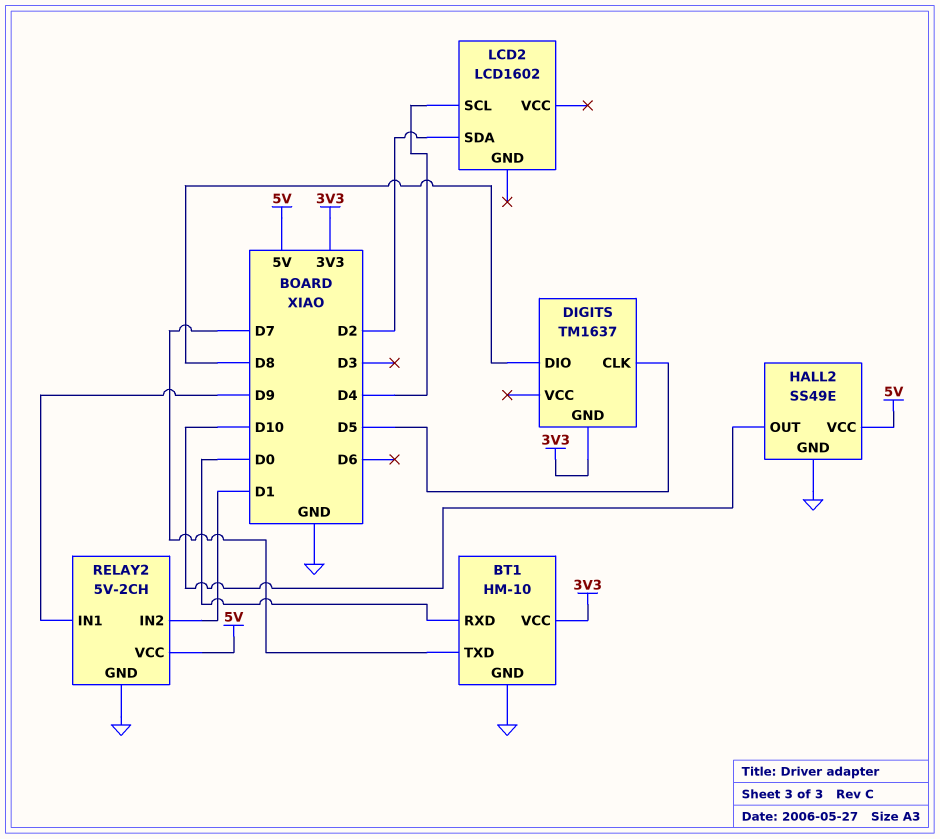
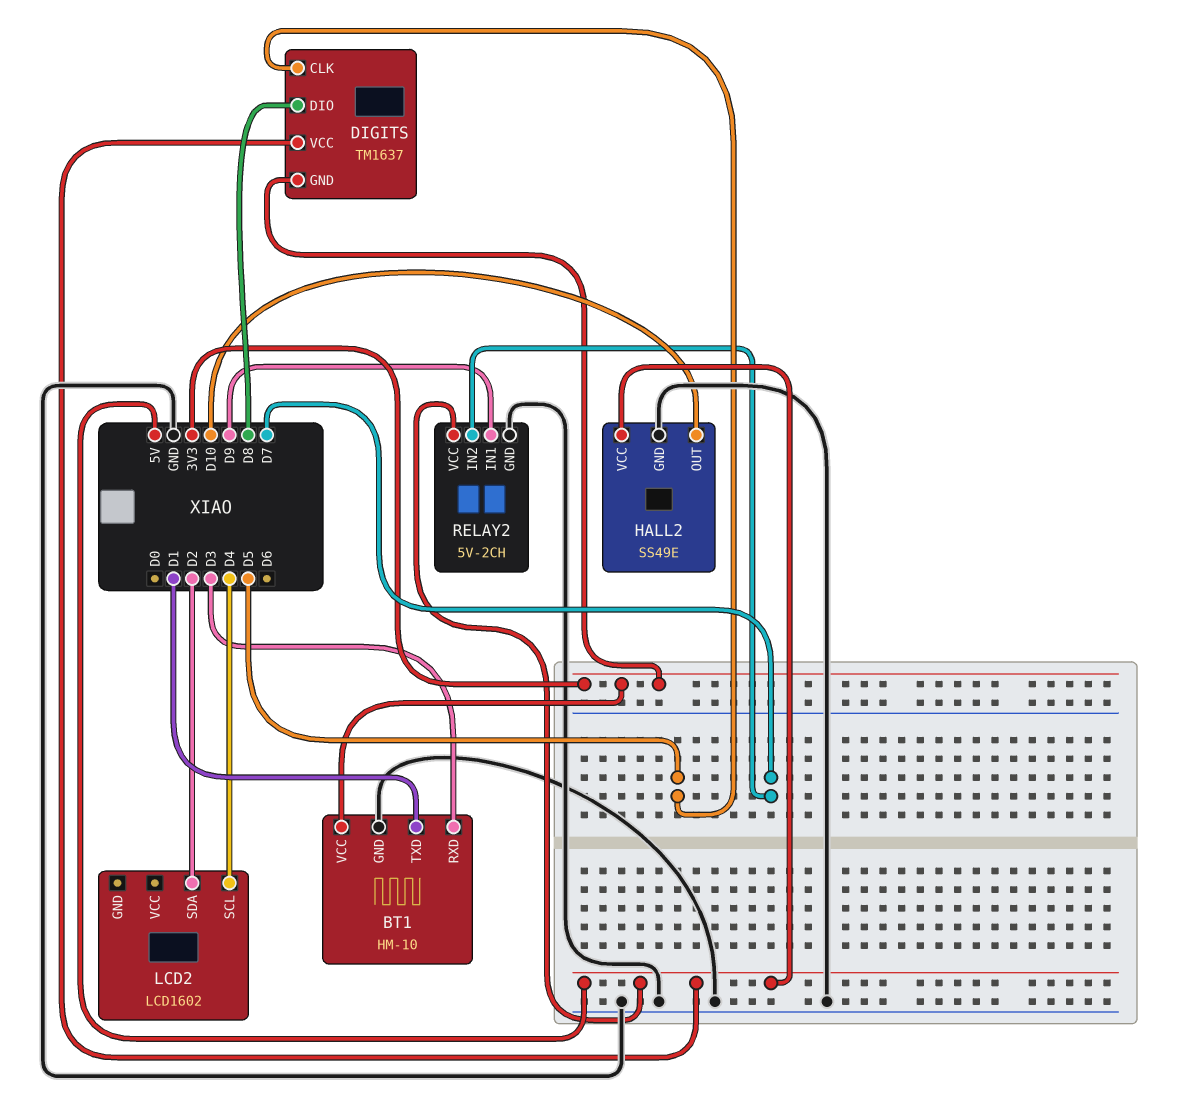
BT1 pin RXD: D0 -> D3
BT1 pin TXD: D7 -> D1
DIGITS pin VCC: none -> 5V
RELAY2 pin IN2: D1 -> D7

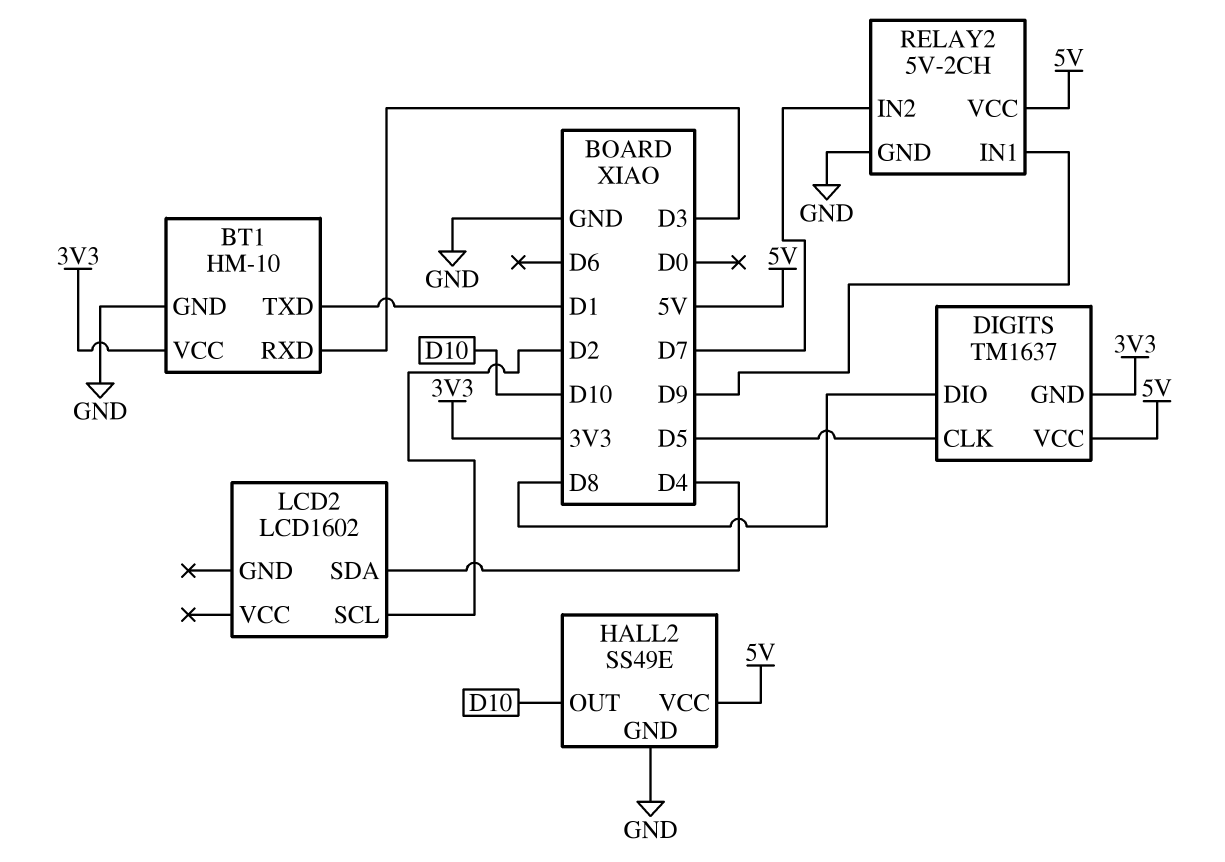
LCD2 pin SCL: D4 -> D2
LCD2 pin SDA: D2 -> D4

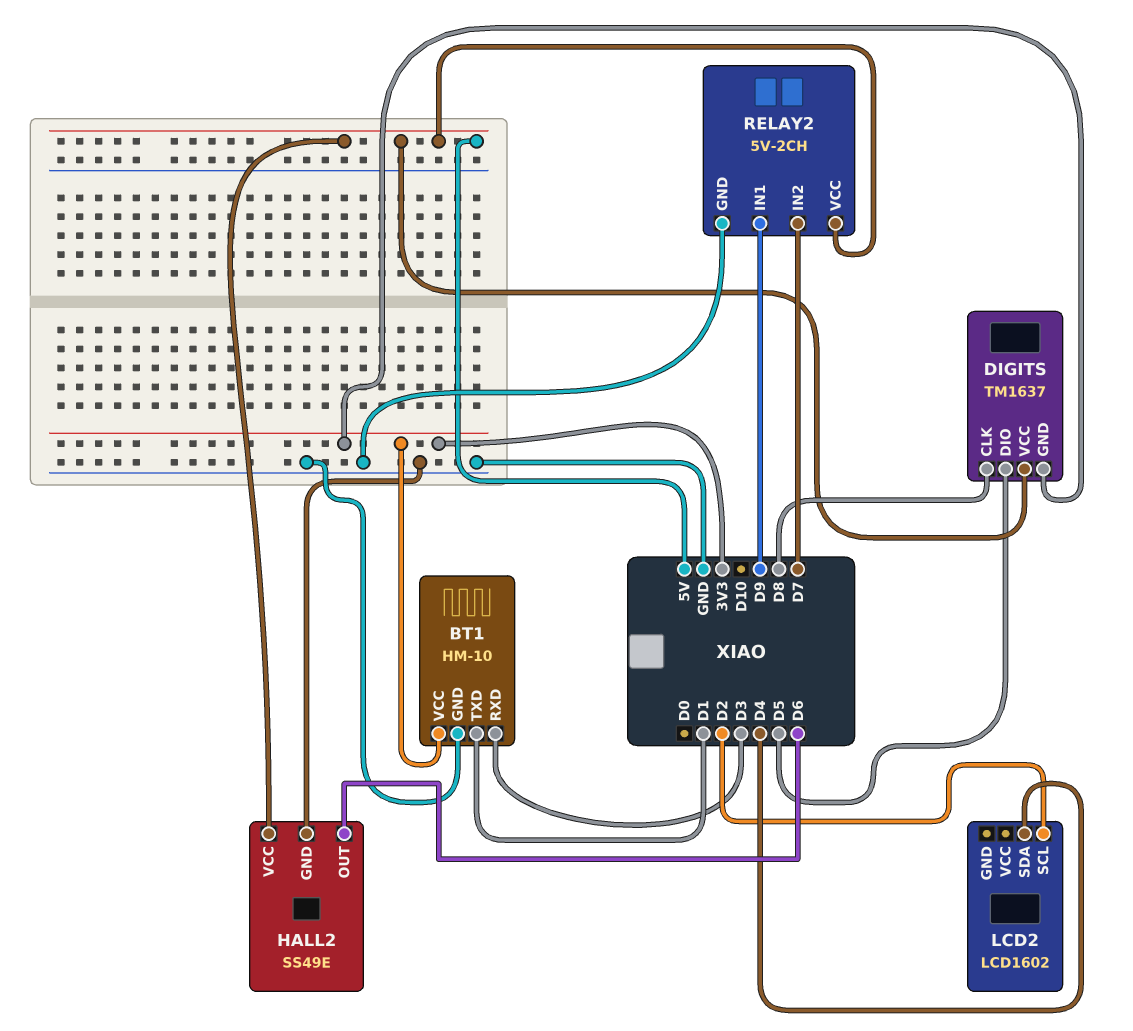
DIGITS pin CLK: D5 -> D8
DIGITS pin DIO: D8 -> D5
HALL2 pin OUT: D10 -> D6

